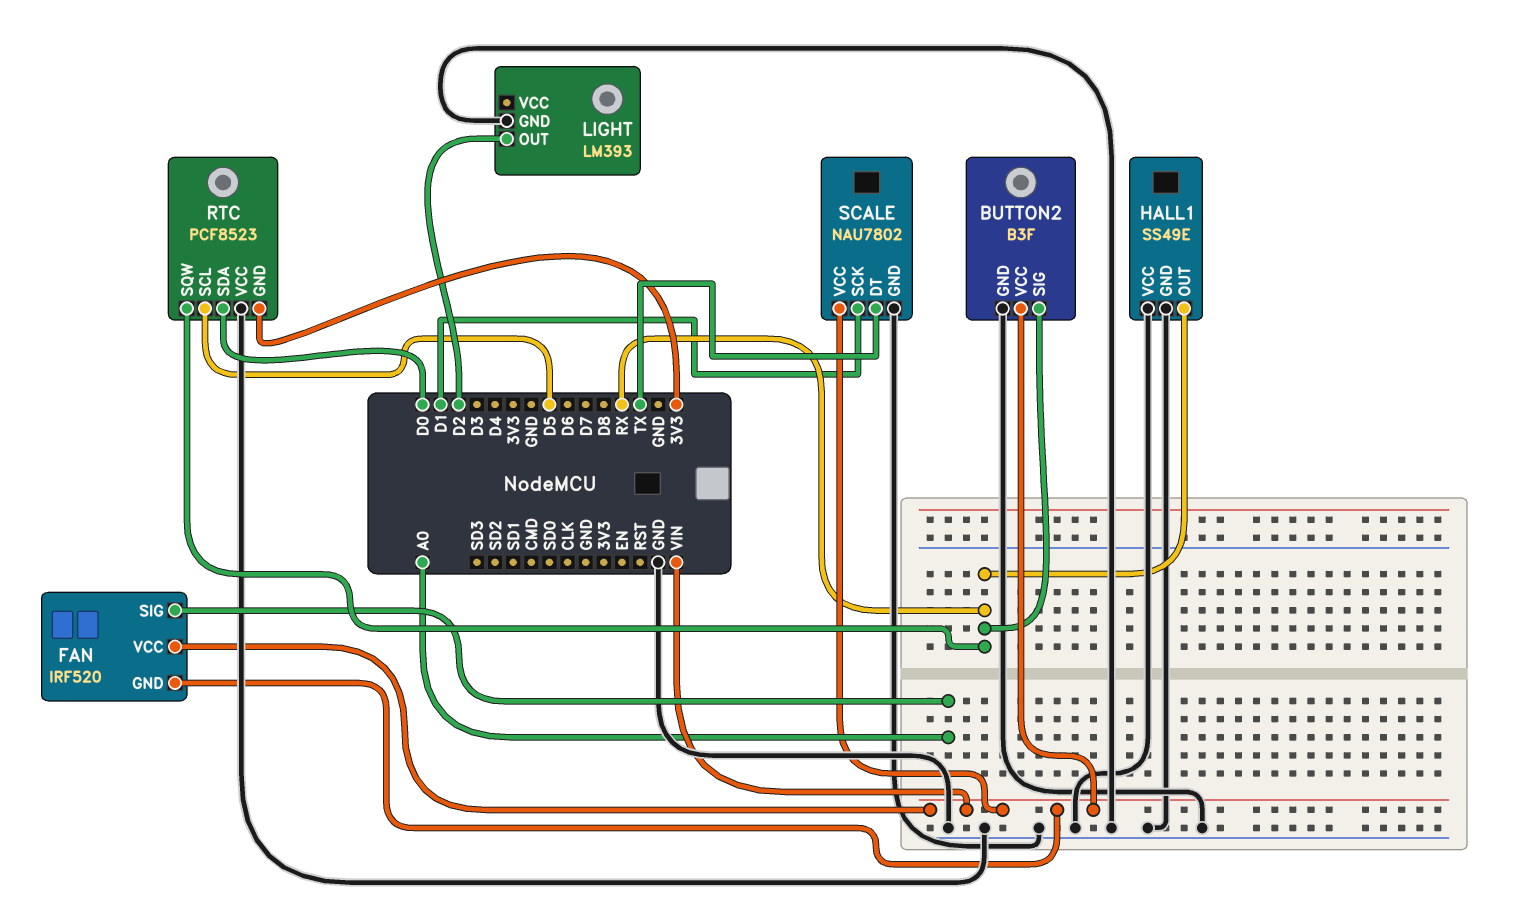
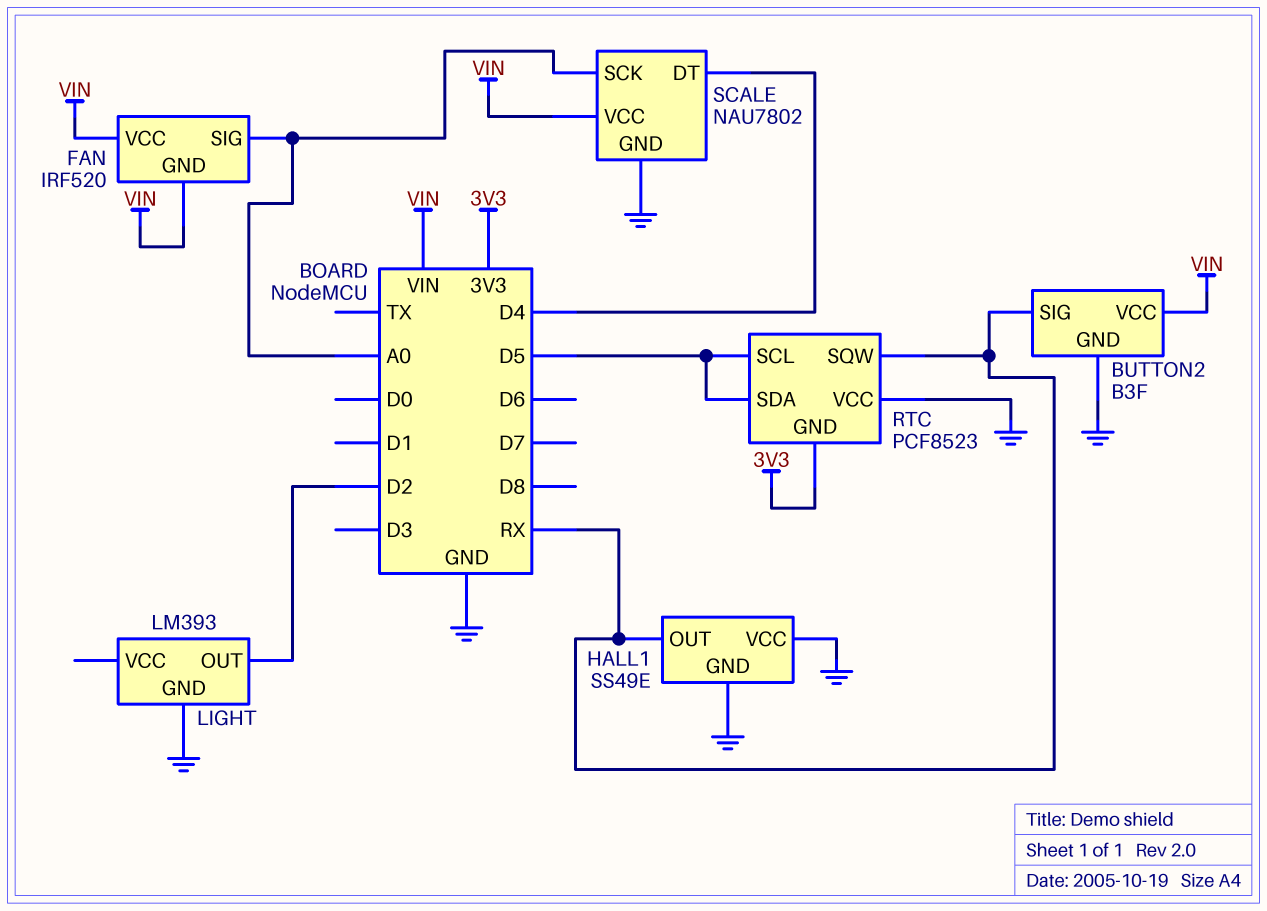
RTC pin SDA: D0 -> D5
SCALE pin DT: TX -> D4
SCALE pin SCK: D1 -> A0

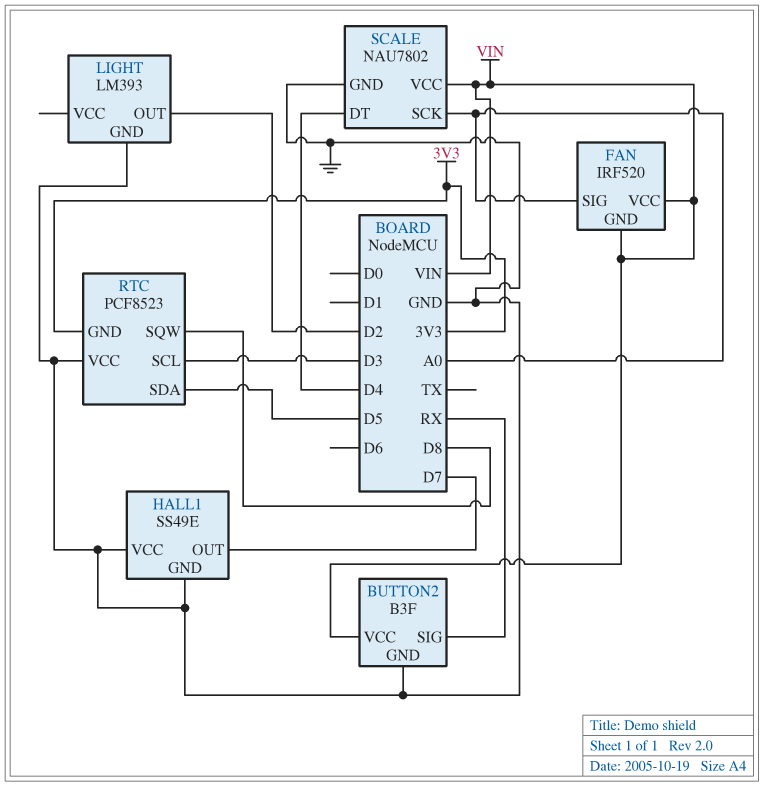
HALL1 pin OUT: RX -> D7
RTC pin SCL: D5 -> D3
RTC pin SQW: RX -> D8

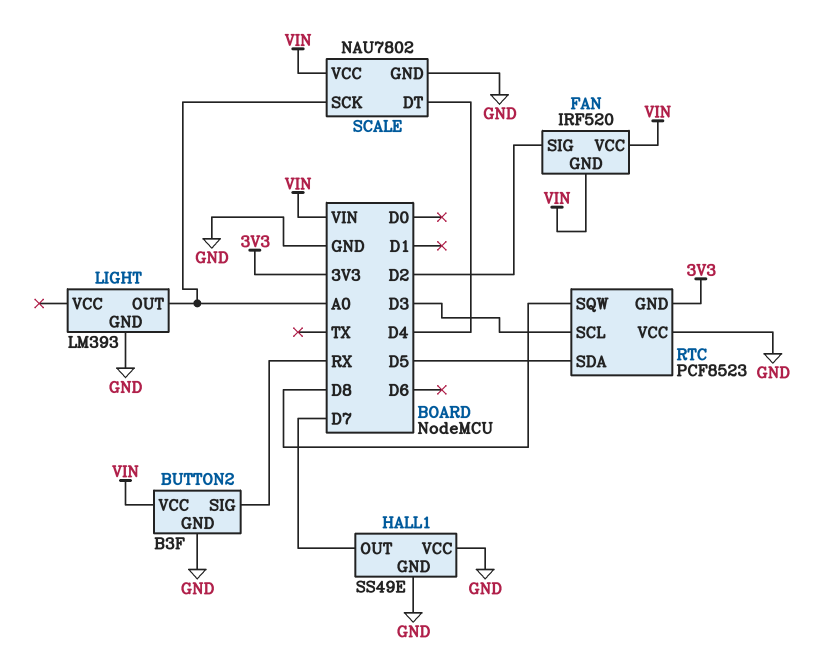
FAN pin SIG: A0 -> D2
LIGHT pin OUT: D2 -> A0

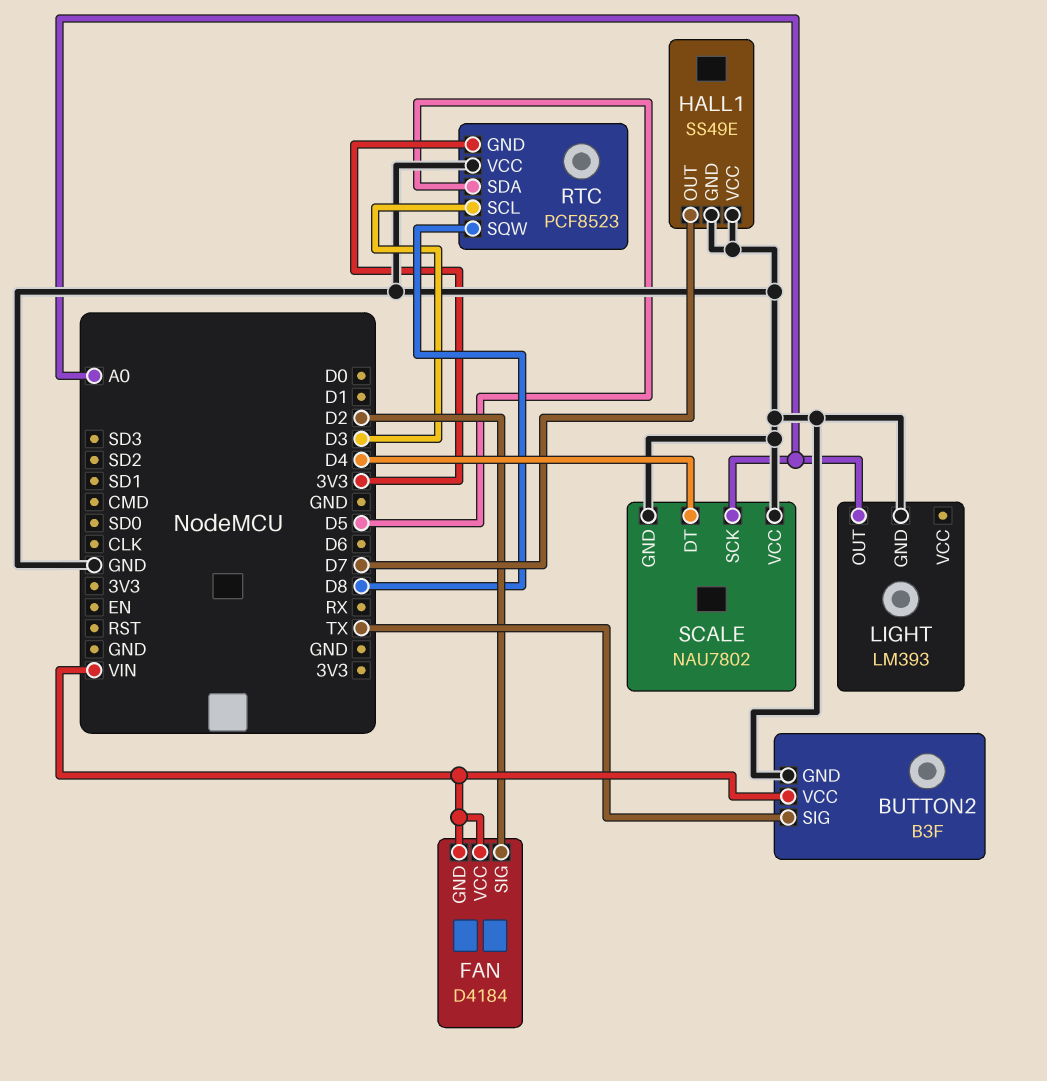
BUTTON2 pin SIG: RX -> TX
FAN: IRF520 -> D4184
SCALE pin VCC: VIN -> GND

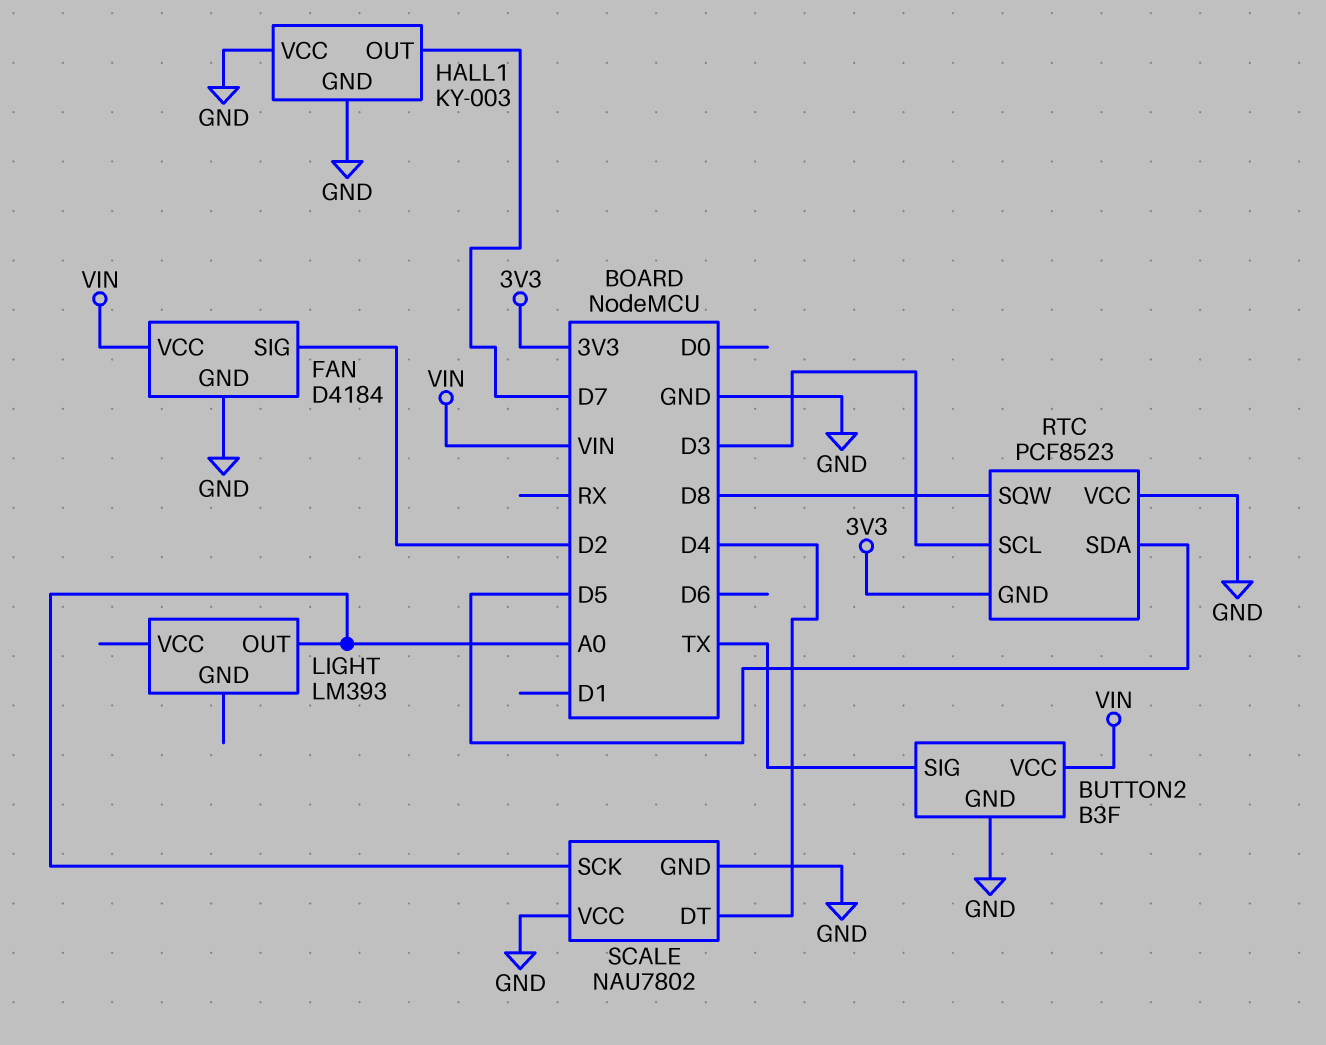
FAN pin GND: VIN -> GND
HALL1: SS49E -> KY-003
LIGHT pin GND: GND -> none

